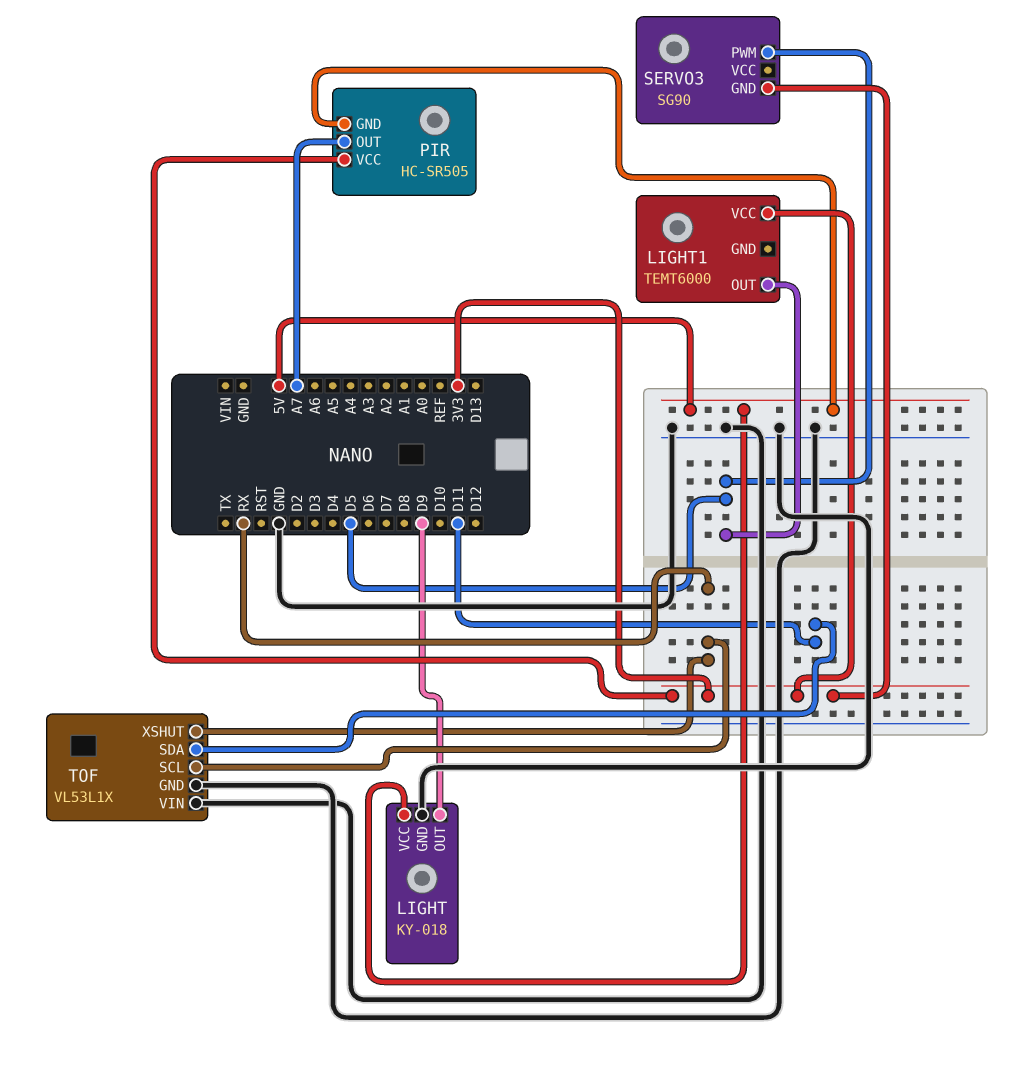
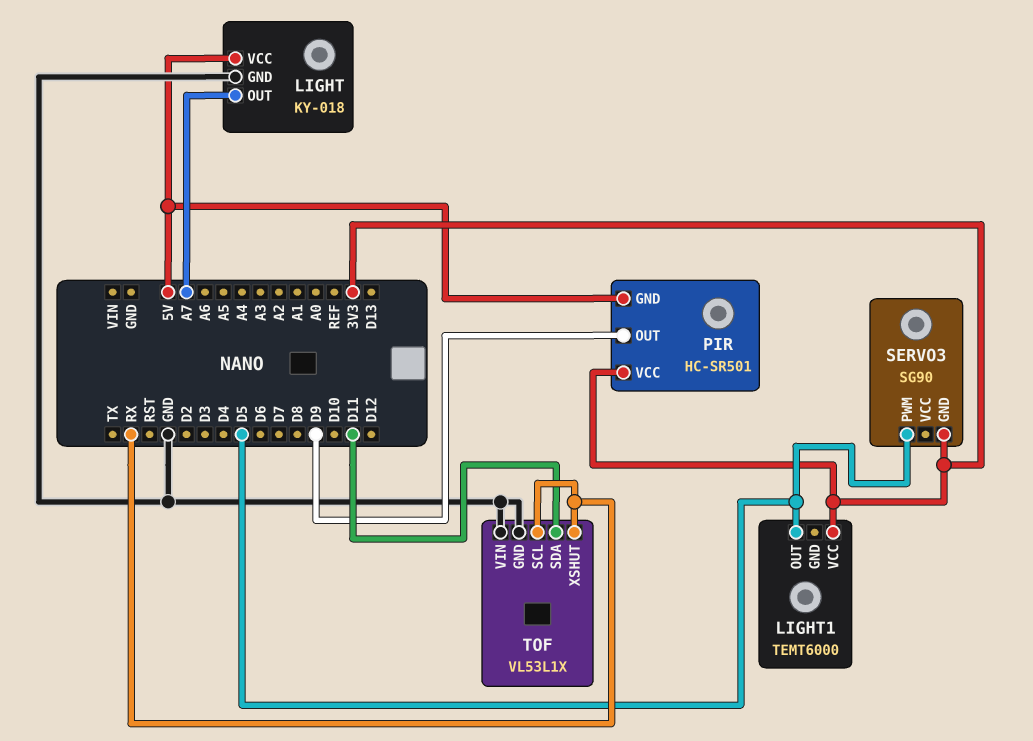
LIGHT pin OUT: D9 -> A7
PIR: HC-SR505 -> HC-SR501
PIR pin OUT: A7 -> D9

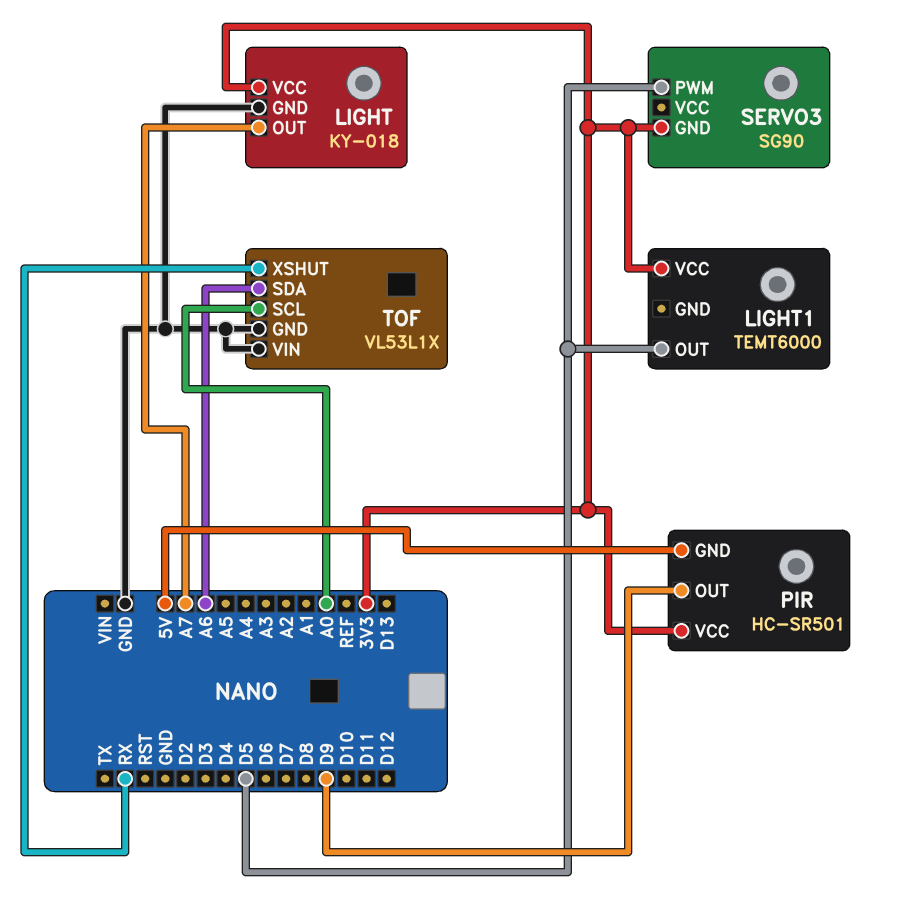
LIGHT pin VCC: 5V -> 3V3
TOF pin SCL: RX -> A0
TOF pin SDA: D11 -> A6

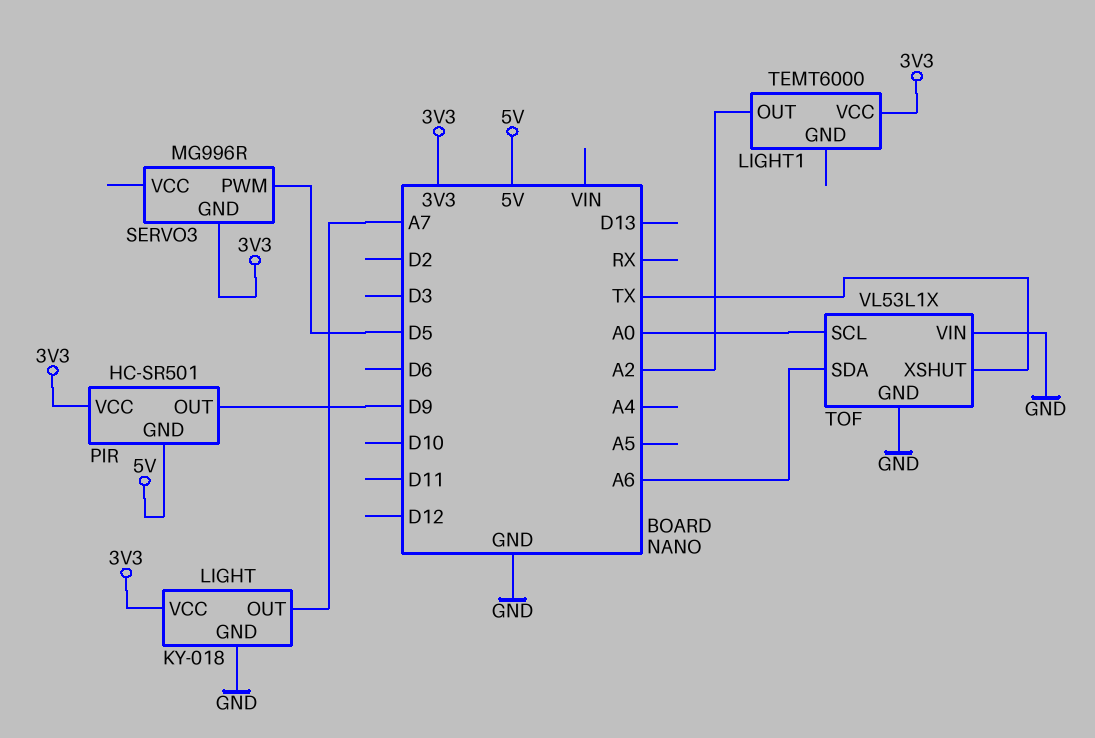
LIGHT1 pin OUT: D5 -> A2
SERVO3: SG90 -> MG996R
TOF pin XSHUT: RX -> TX

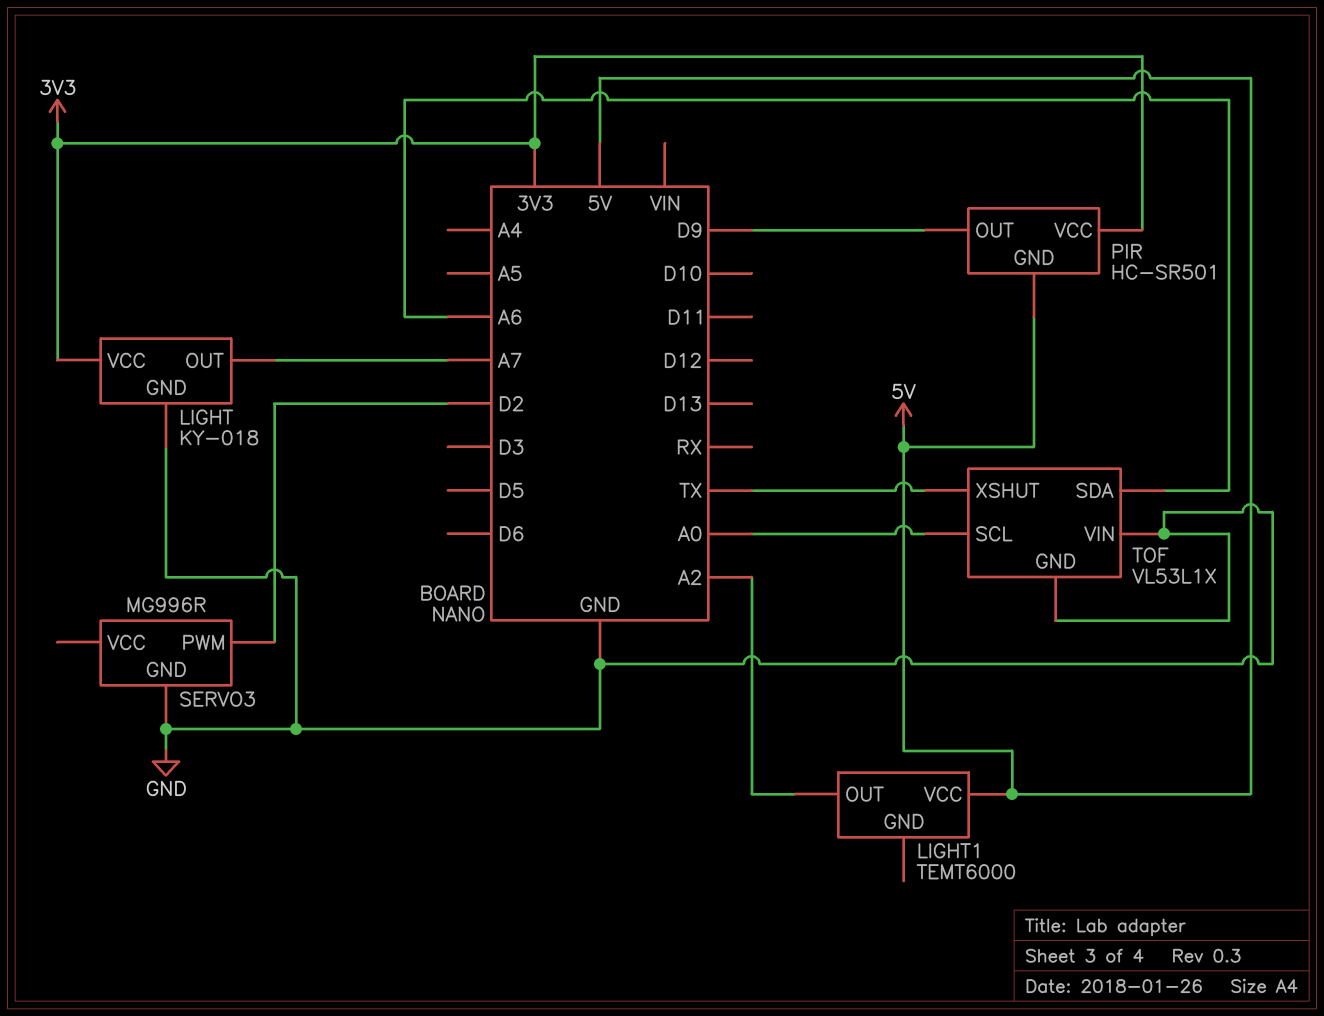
LIGHT1 pin VCC: 3V3 -> 5V
SERVO3 pin GND: 3V3 -> GND
SERVO3 pin PWM: D5 -> D2

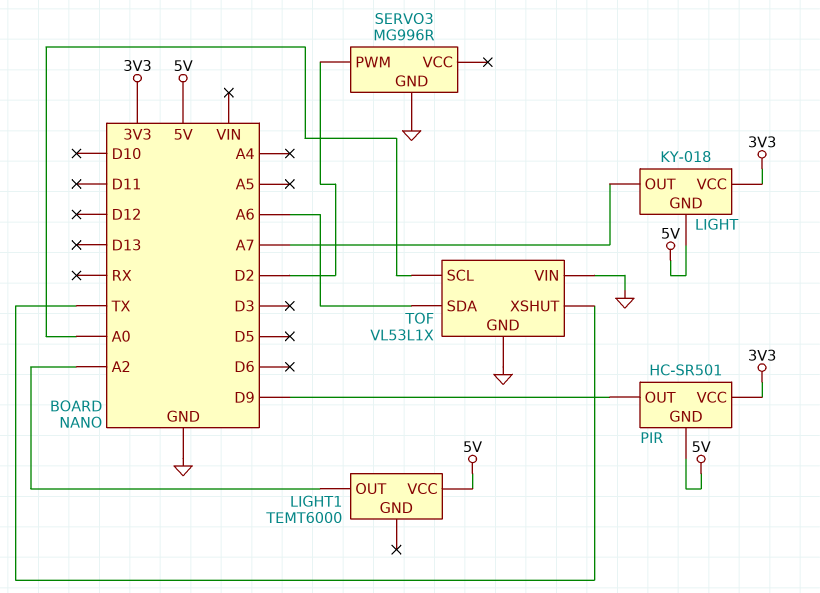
LIGHT pin GND: GND -> 5V

